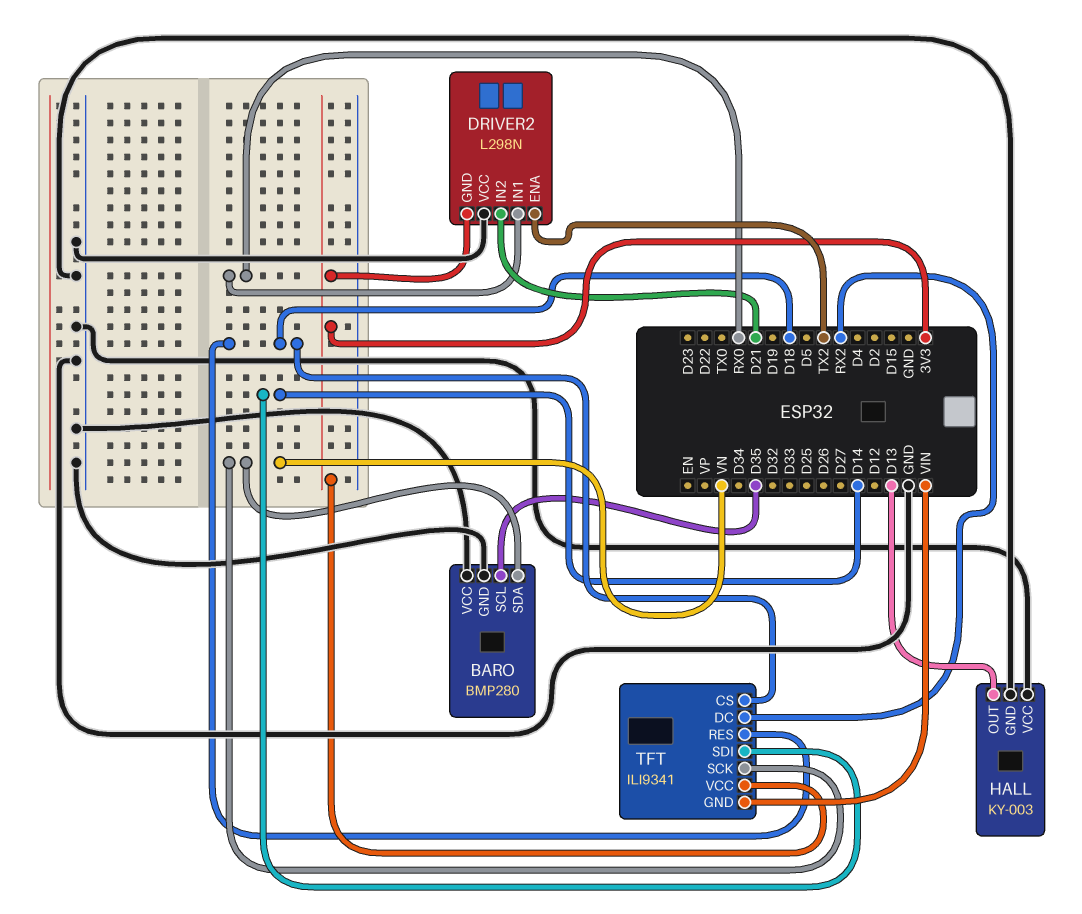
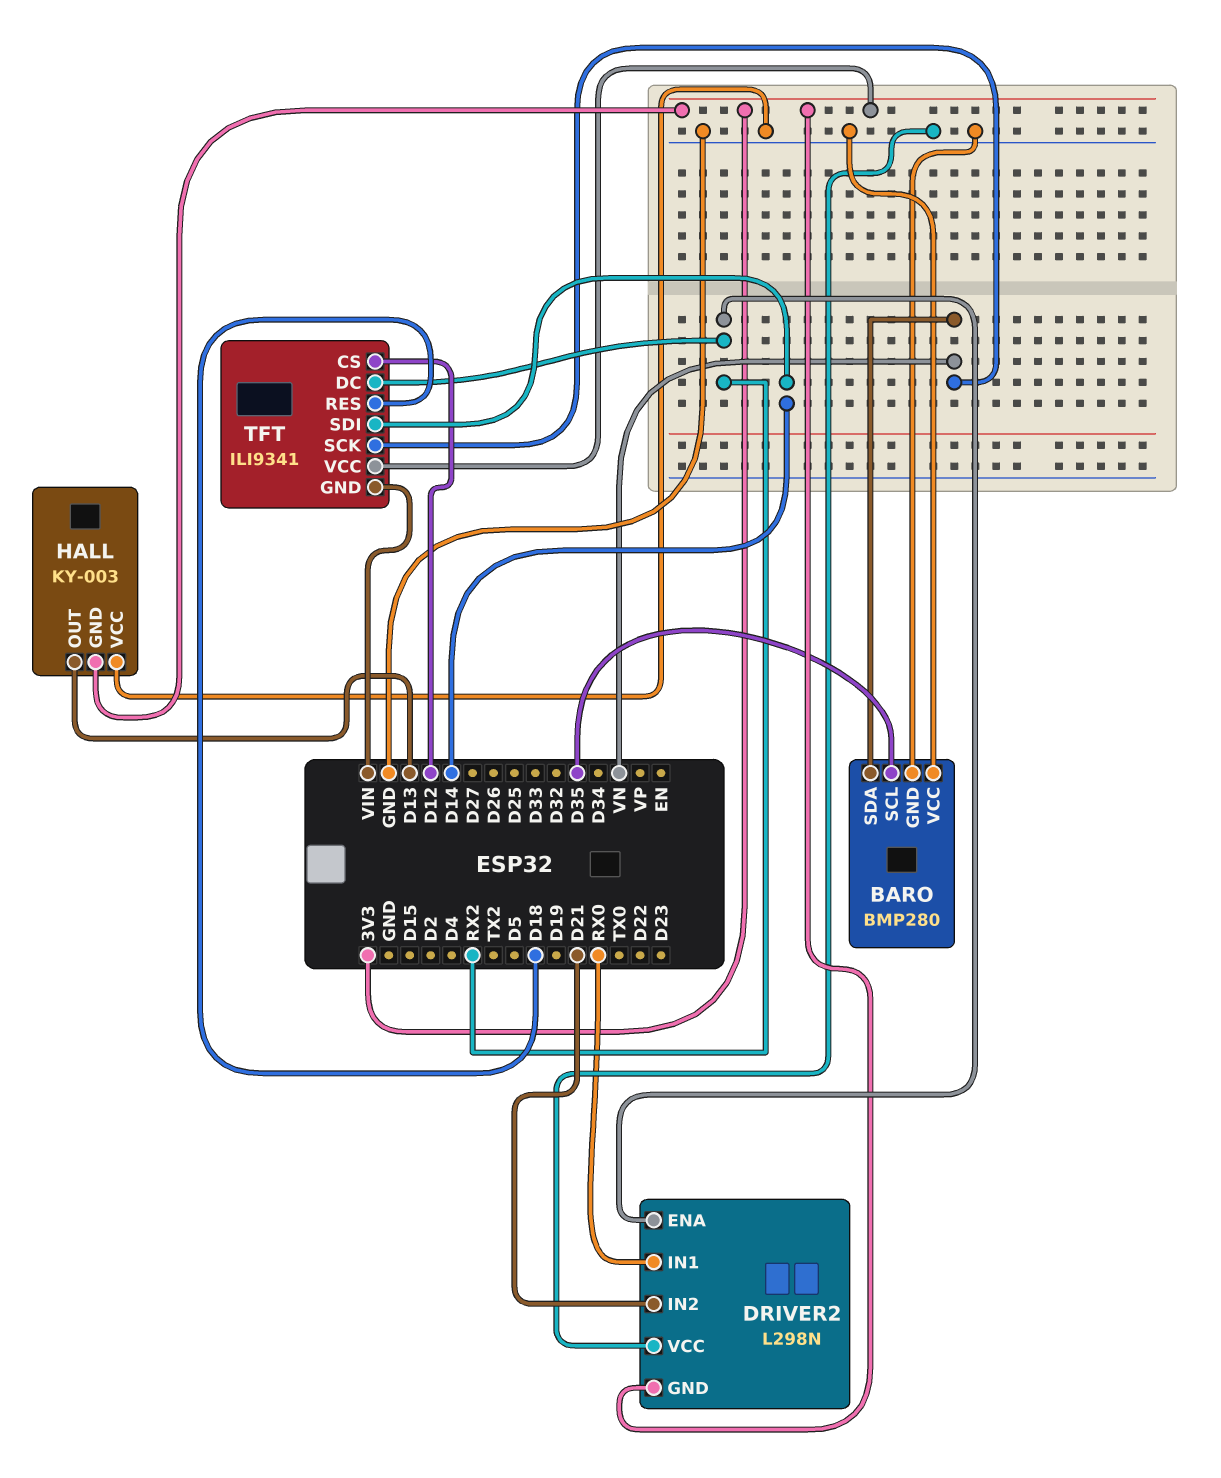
DRIVER2 pin ENA: TX2 -> RX2
HALL pin GND: GND -> 3V3
TFT pin CS: D18 -> D12

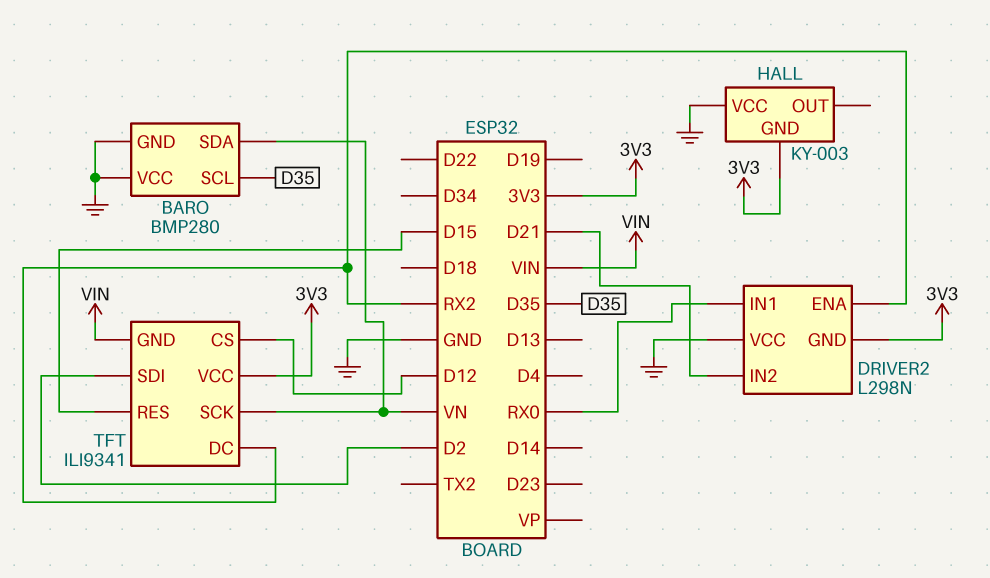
HALL pin OUT: D13 -> none
TFT pin RES: D18 -> D15
TFT pin SDI: D14 -> D2

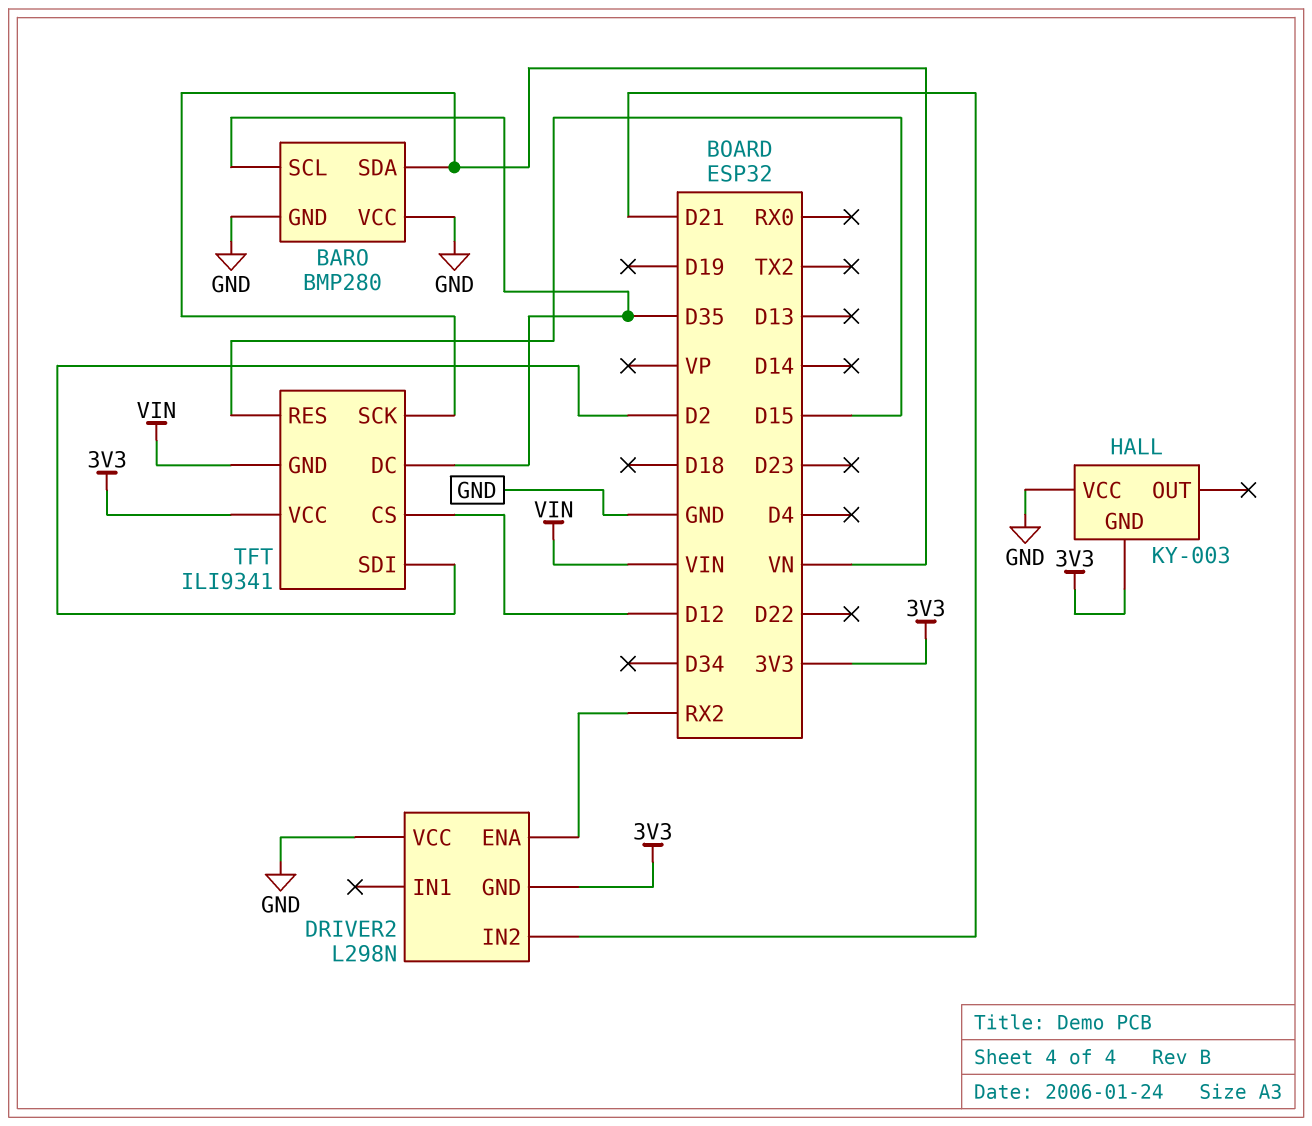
DRIVER2 pin IN1: RX0 -> none
TFT pin DC: RX2 -> D35

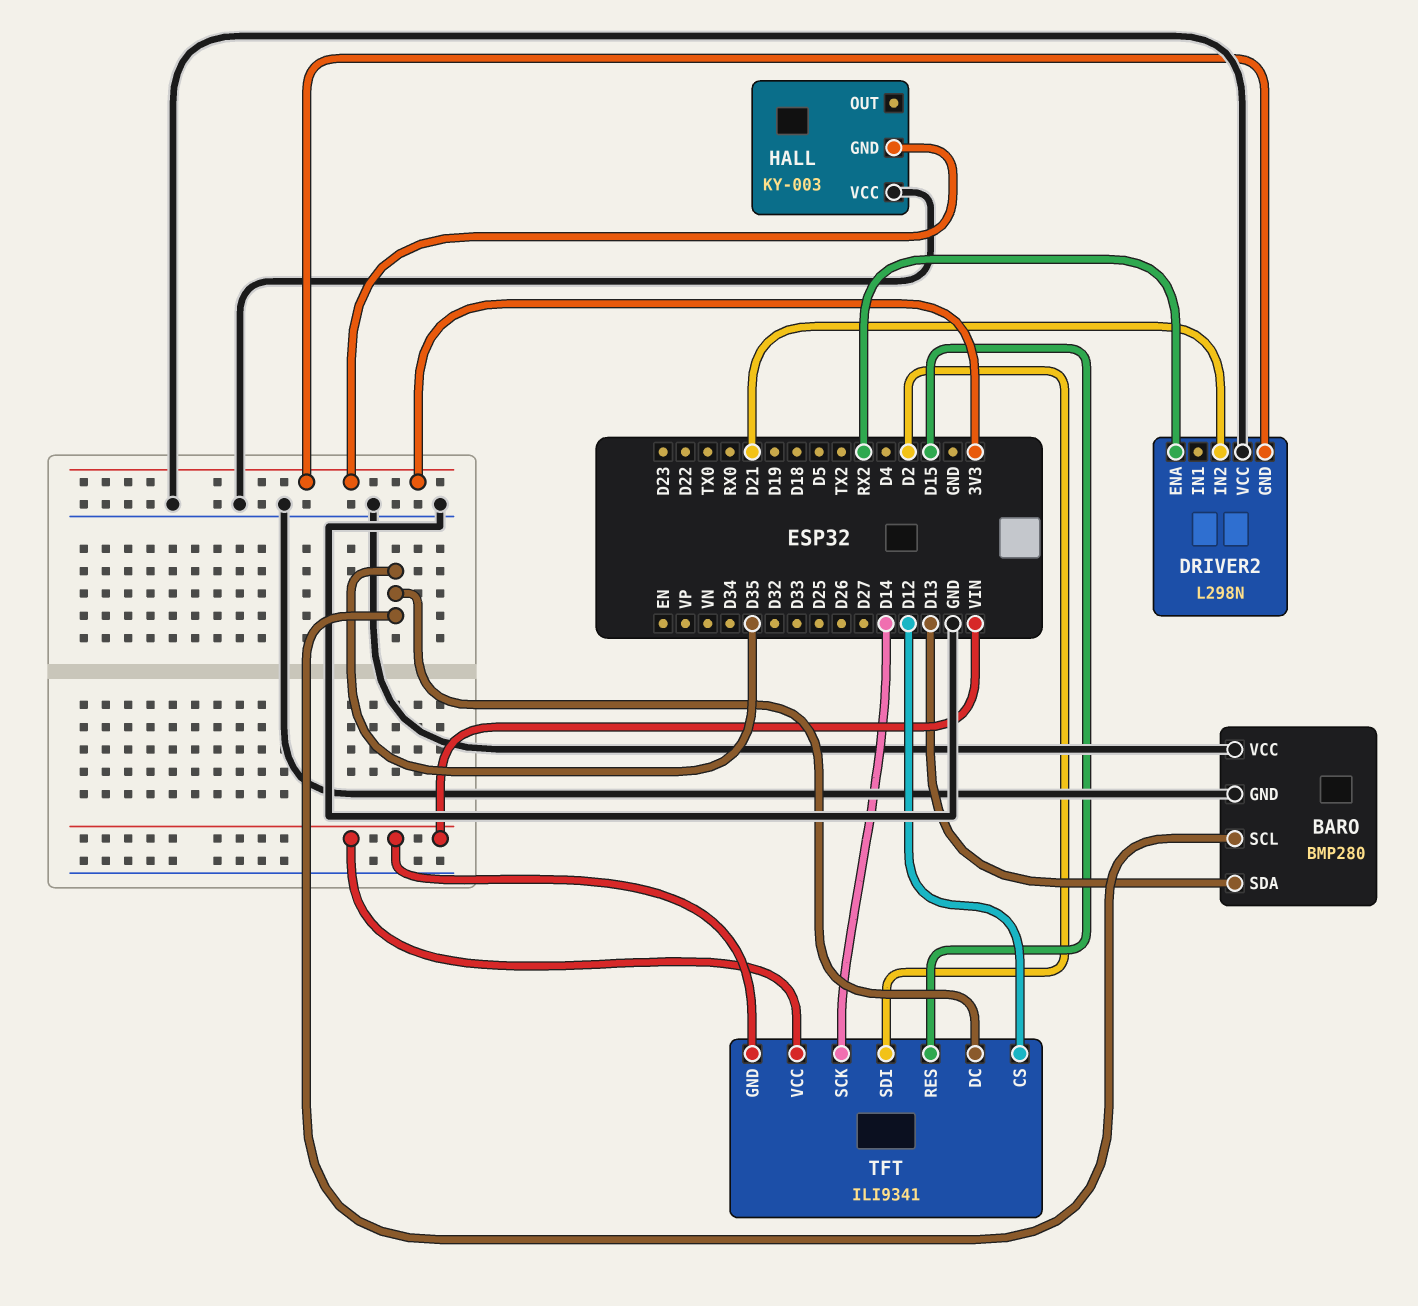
BARO pin SDA: VN -> D13
TFT pin SCK: VN -> D14
TFT pin VCC: 3V3 -> VIN

